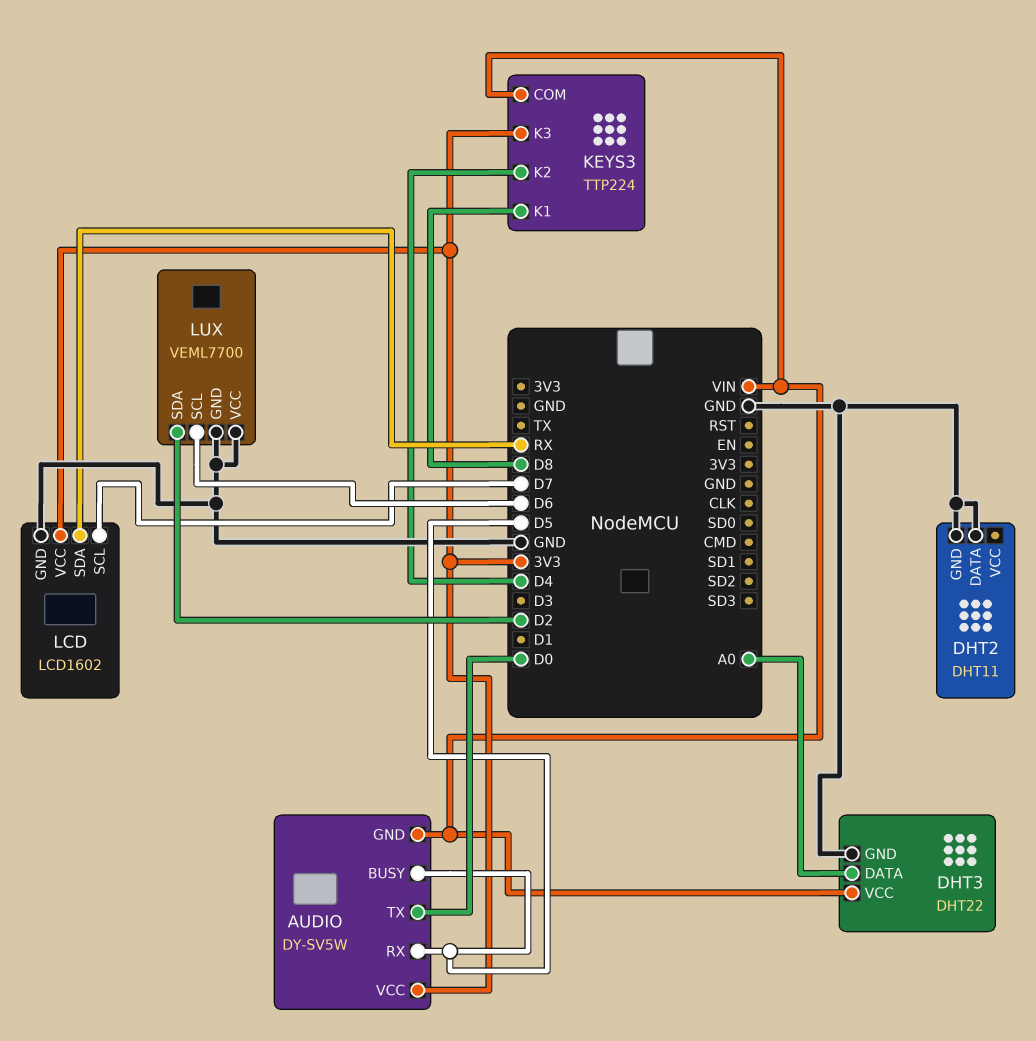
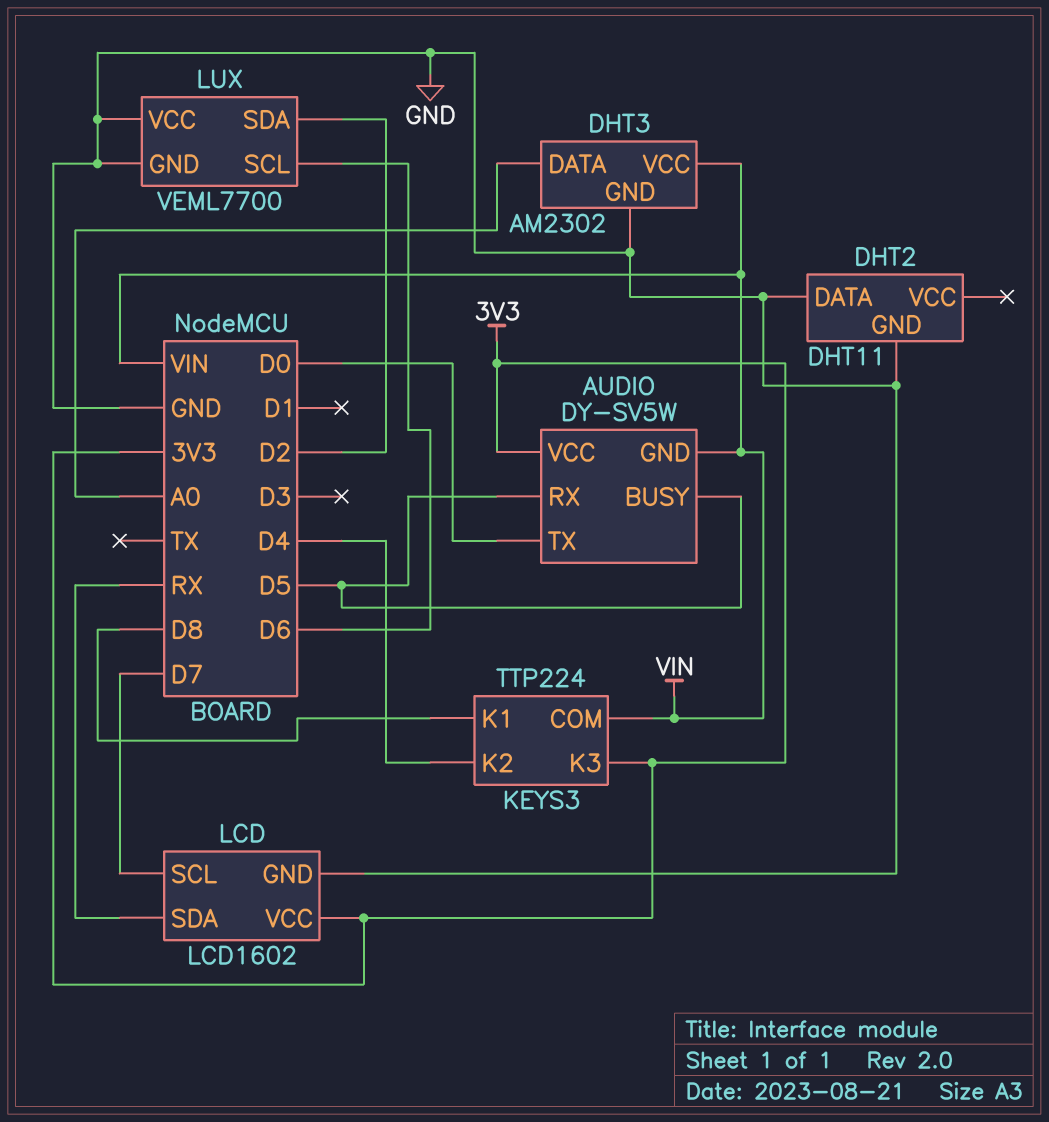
DHT3: DHT22 -> AM2302

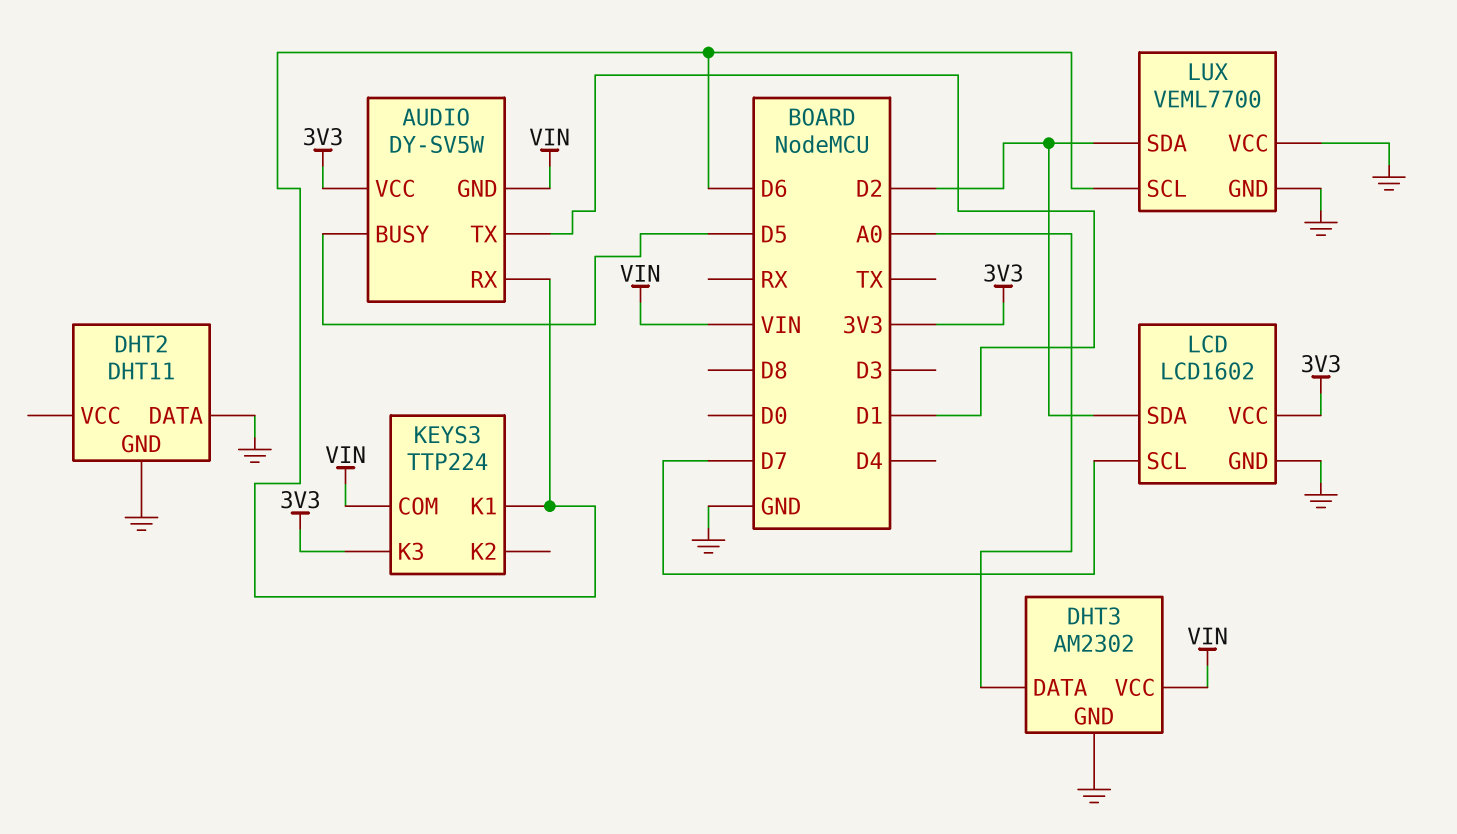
AUDIO pin RX: D5 -> D6
AUDIO pin TX: D0 -> D1
KEYS3 pin K1: D8 -> D6
KEYS3 pin K2: D4 -> none
LCD pin SDA: RX -> D2

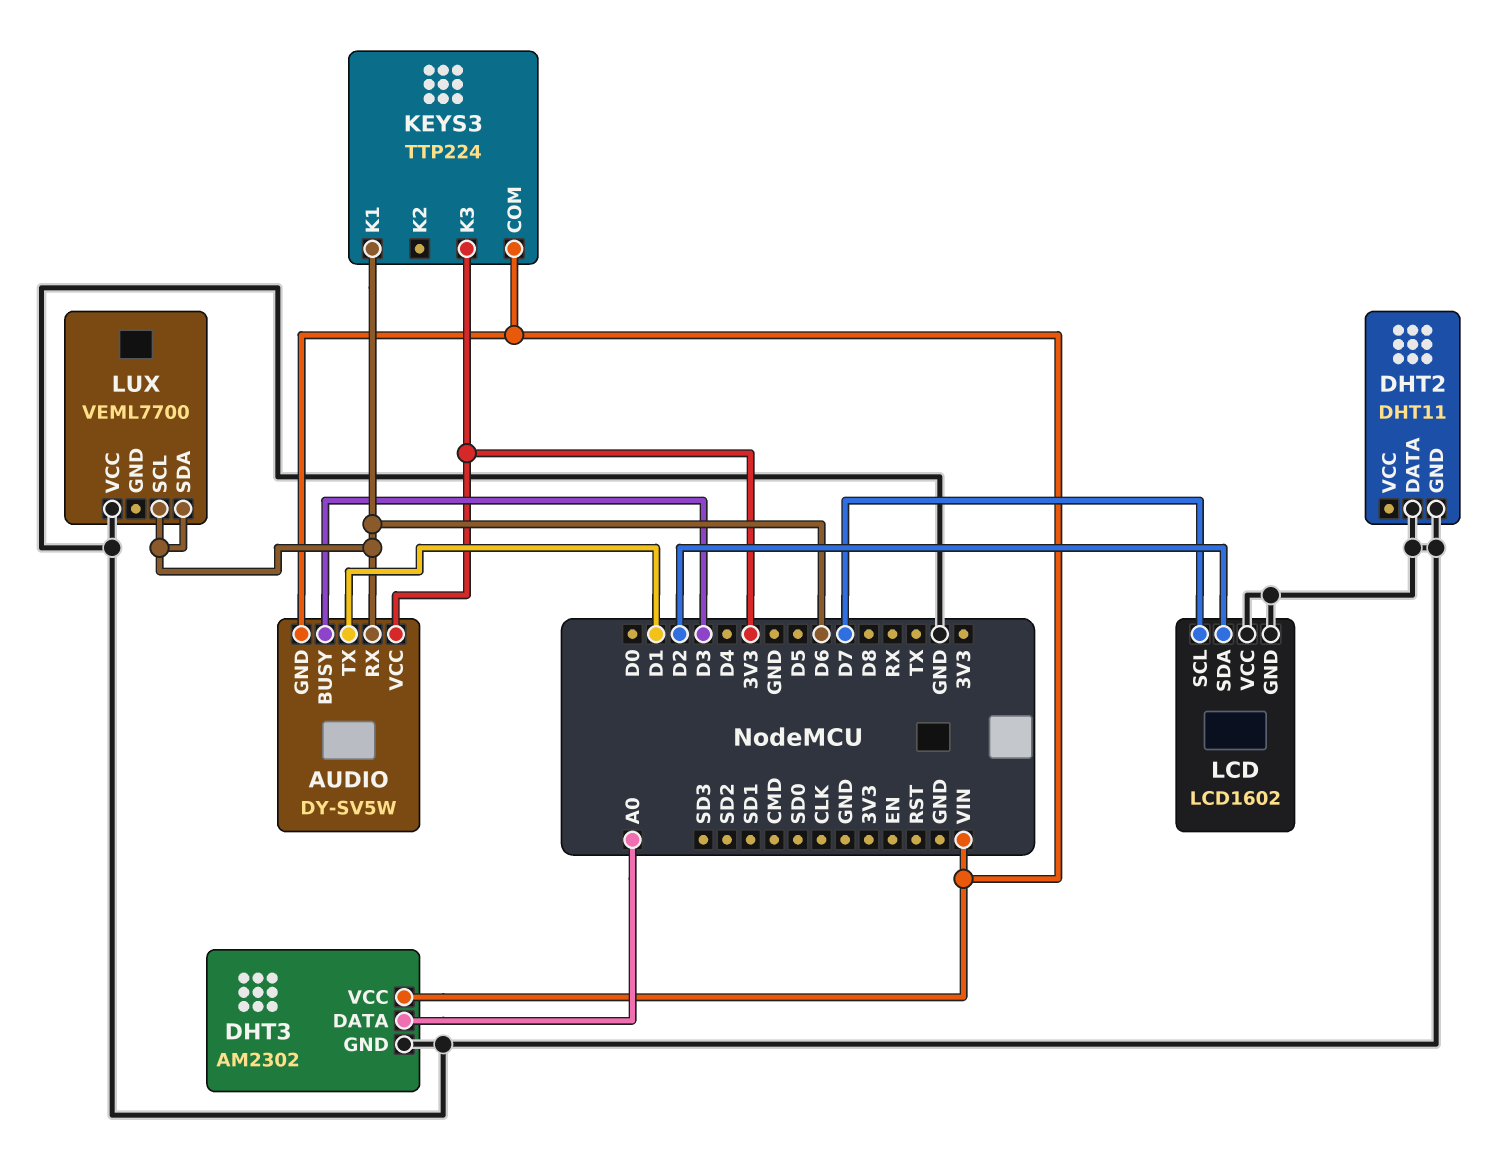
AUDIO pin BUSY: D5 -> D3
LCD pin VCC: 3V3 -> GND
LUX pin GND: GND -> none
LUX pin SDA: D2 -> D6

